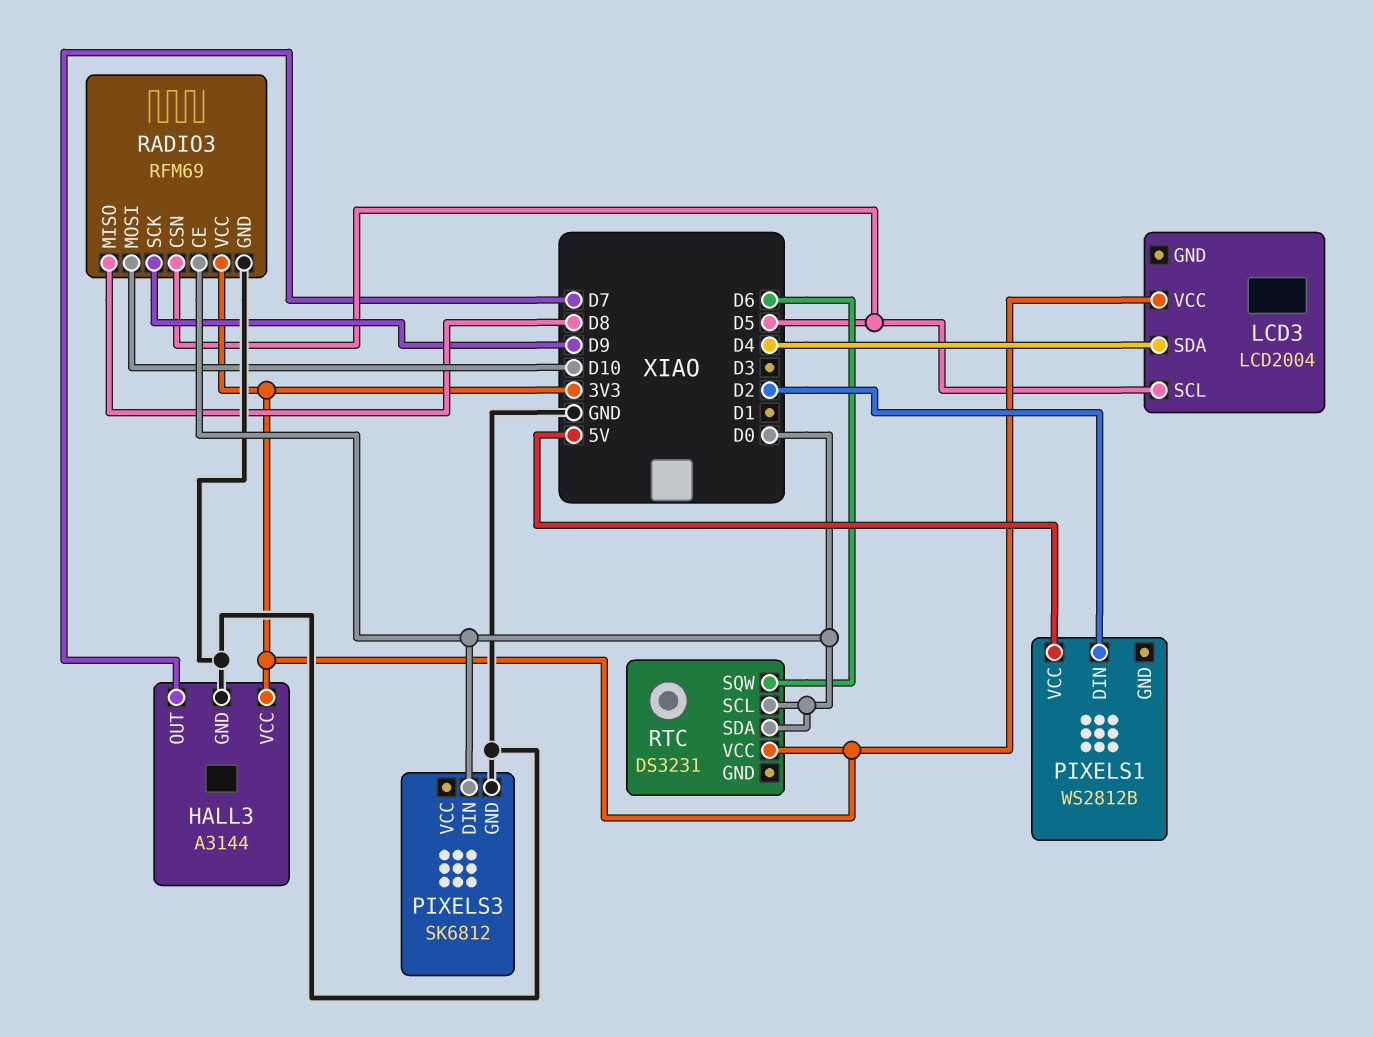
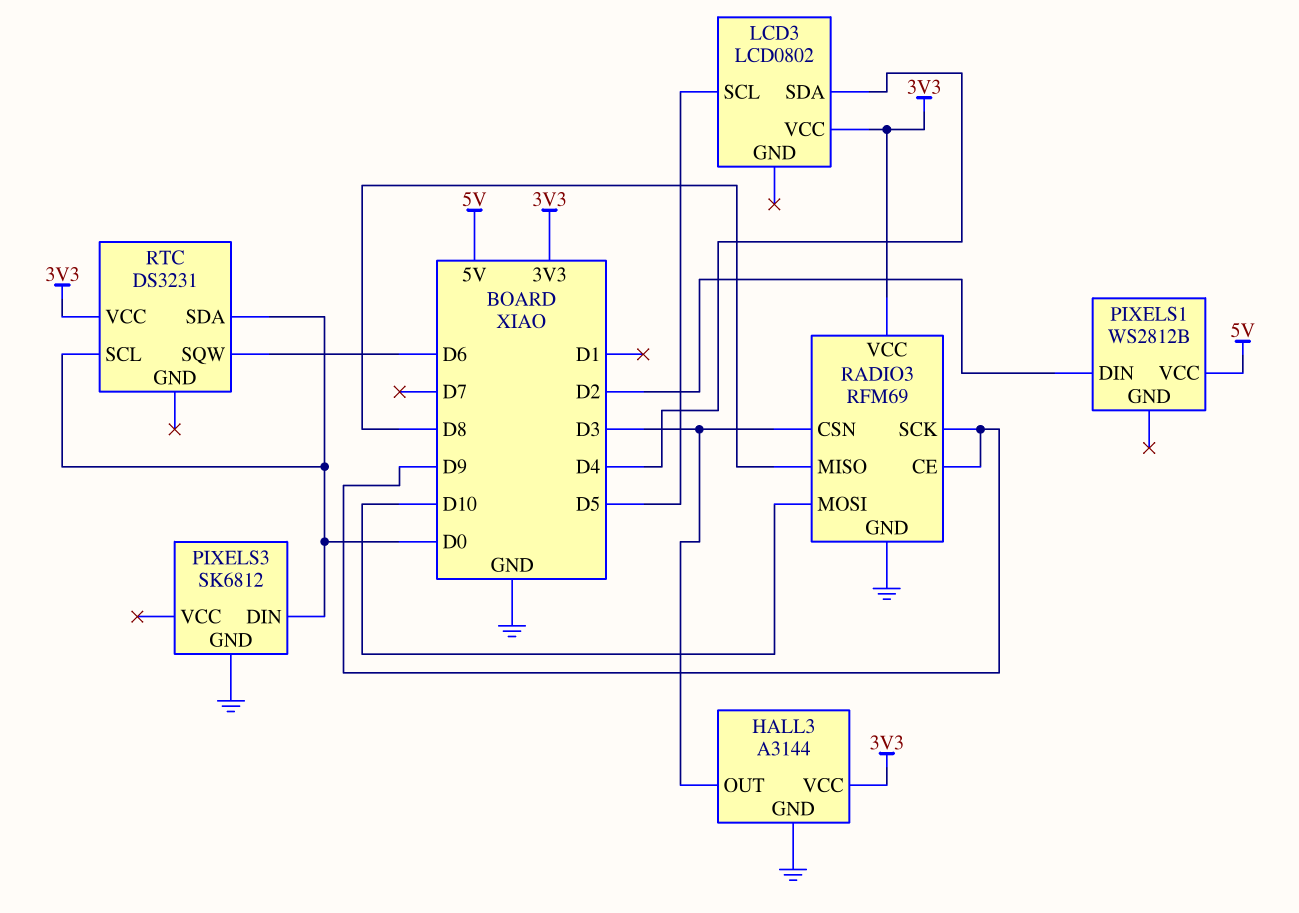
HALL3 pin OUT: D7 -> D3
LCD3: LCD2004 -> LCD0802
RADIO3 pin CE: D0 -> D9
RADIO3 pin CSN: D5 -> D3

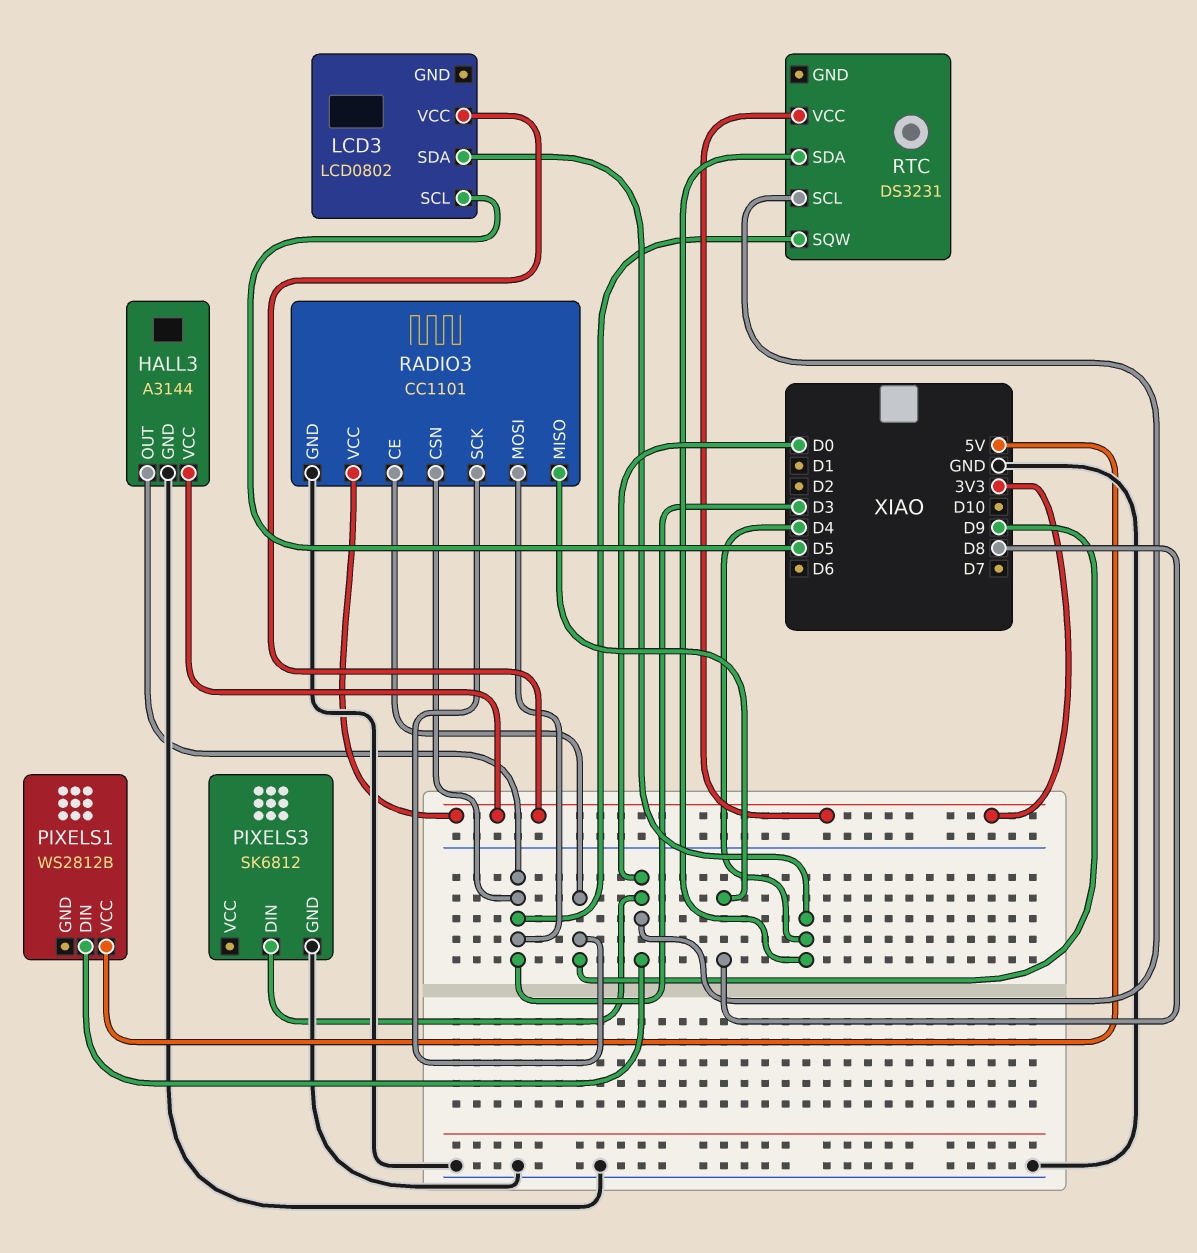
PIXELS1 pin DIN: D2 -> D0
RADIO3: RFM69 -> CC1101
RADIO3 pin MOSI: D10 -> D3
RTC pin SDA: D0 -> D4
RTC pin SQW: D6 -> D3

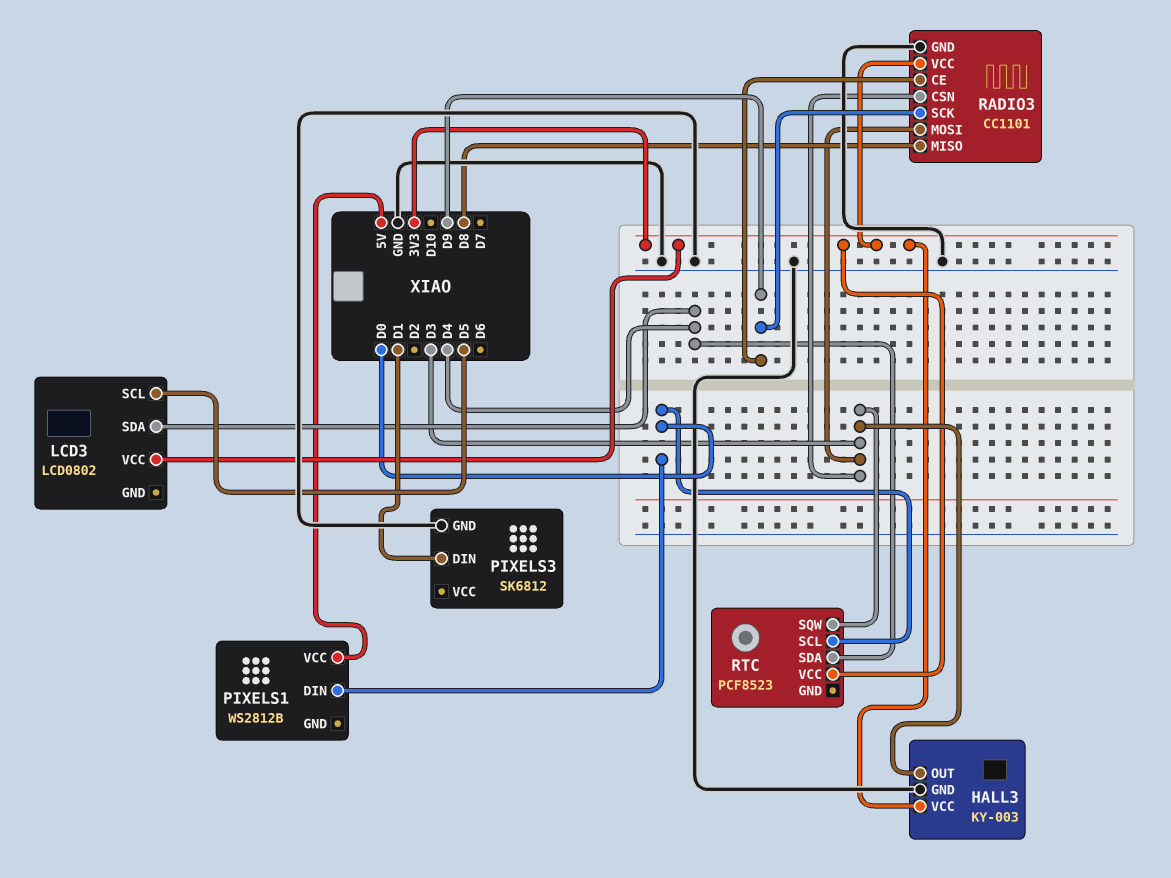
HALL3: A3144 -> KY-003
PIXELS3 pin DIN: D0 -> D1
RTC: DS3231 -> PCF8523

